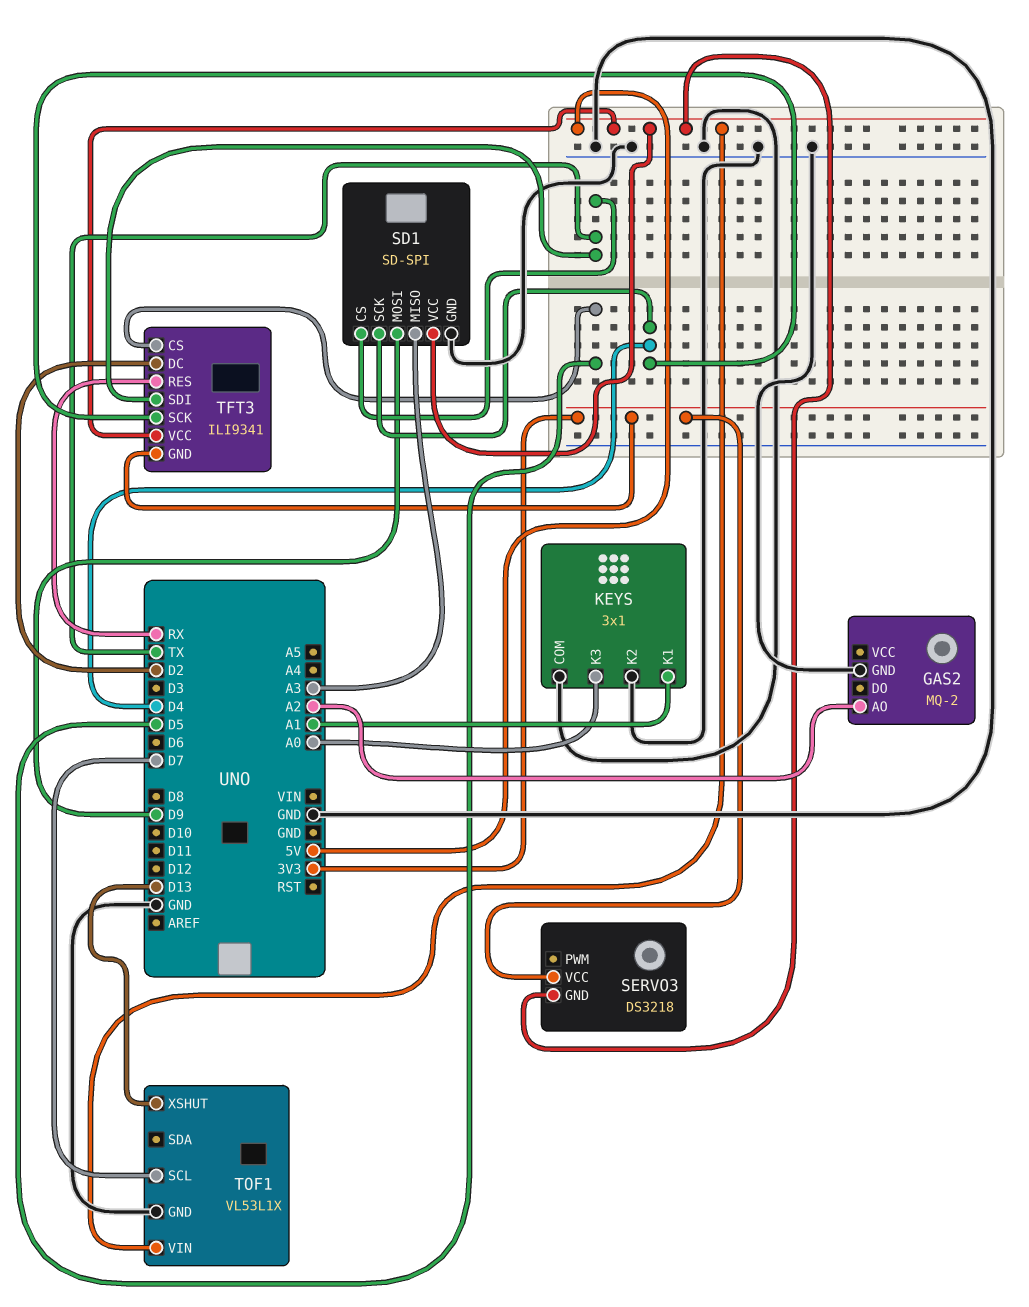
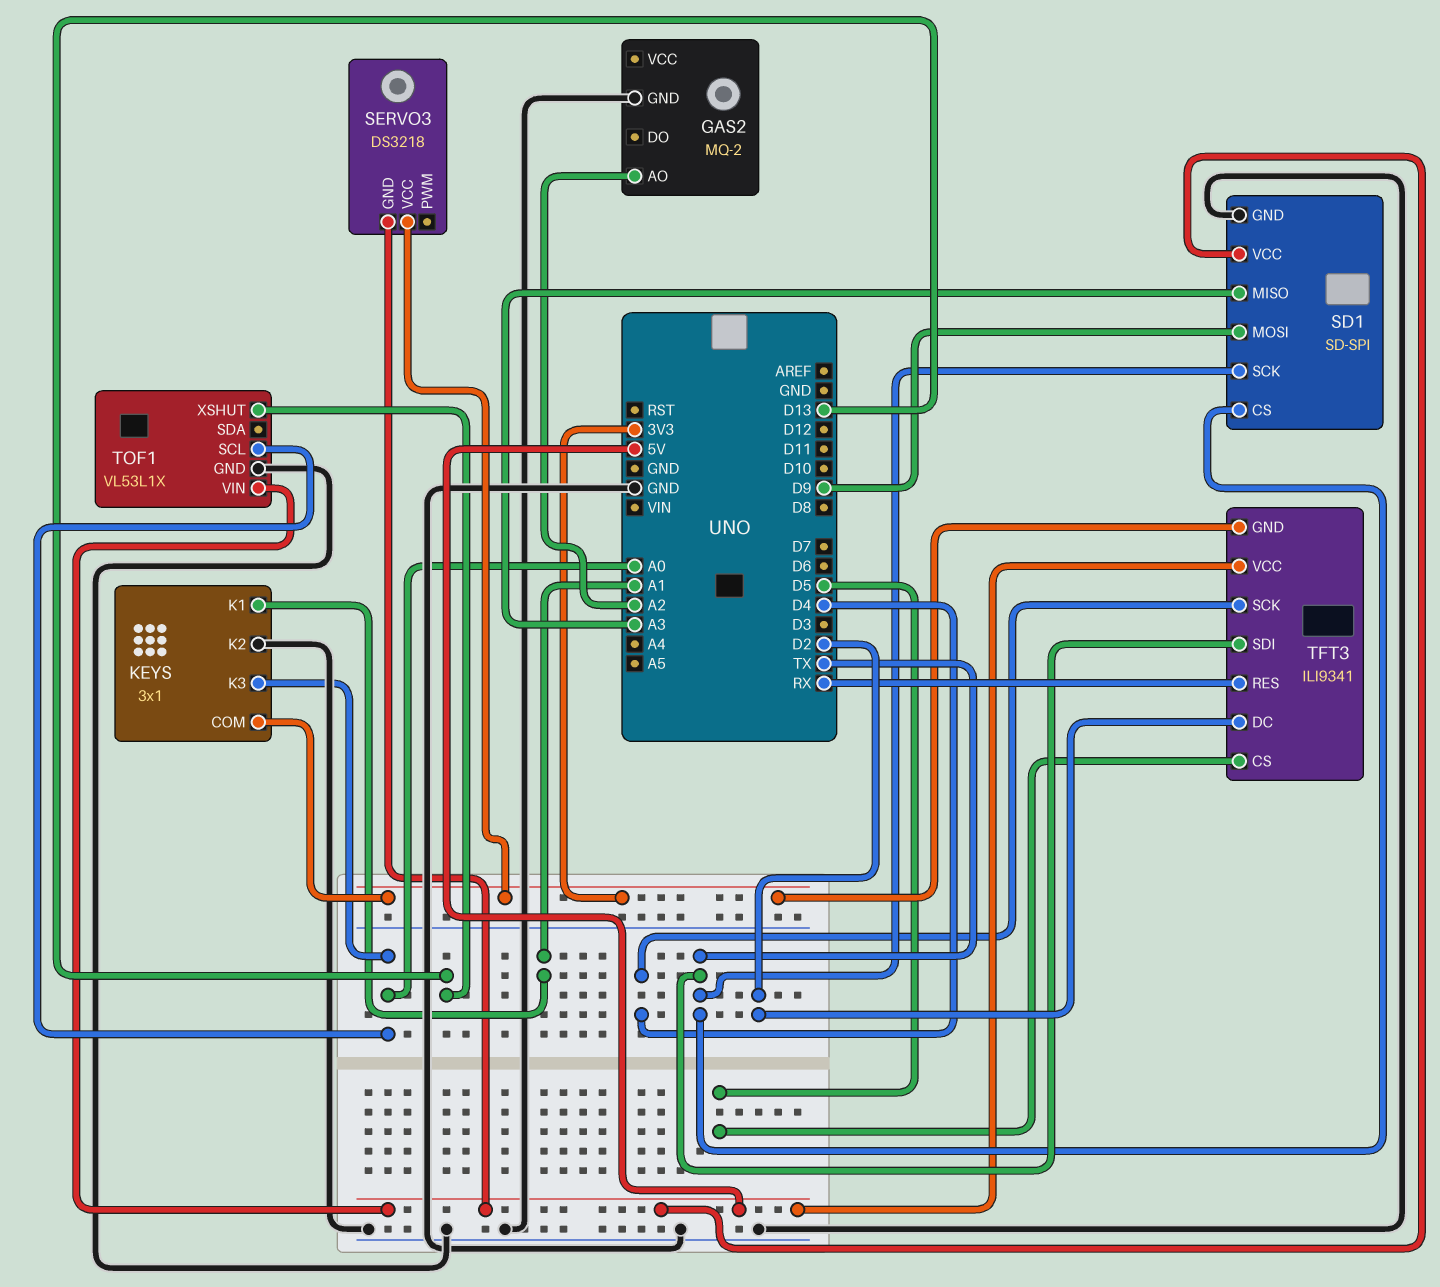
KEYS pin COM: GND -> 3V3
SD1 pin SCK: D4 -> TX
TOF1 pin SCL: D7 -> A0

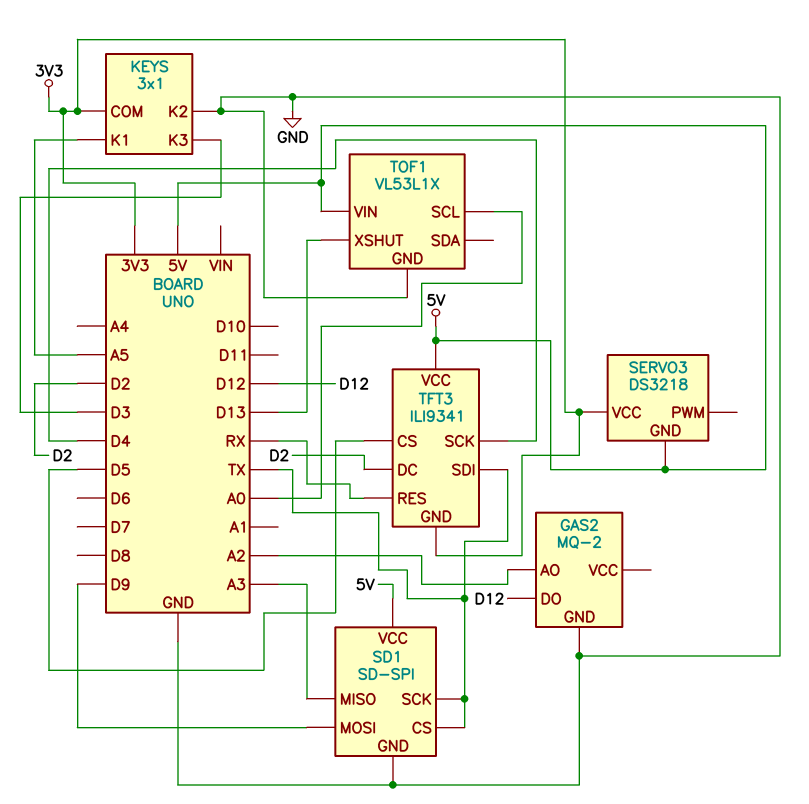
GAS2 pin DO: none -> D12
KEYS pin K1: A1 -> A5
KEYS pin K3: A0 -> D3

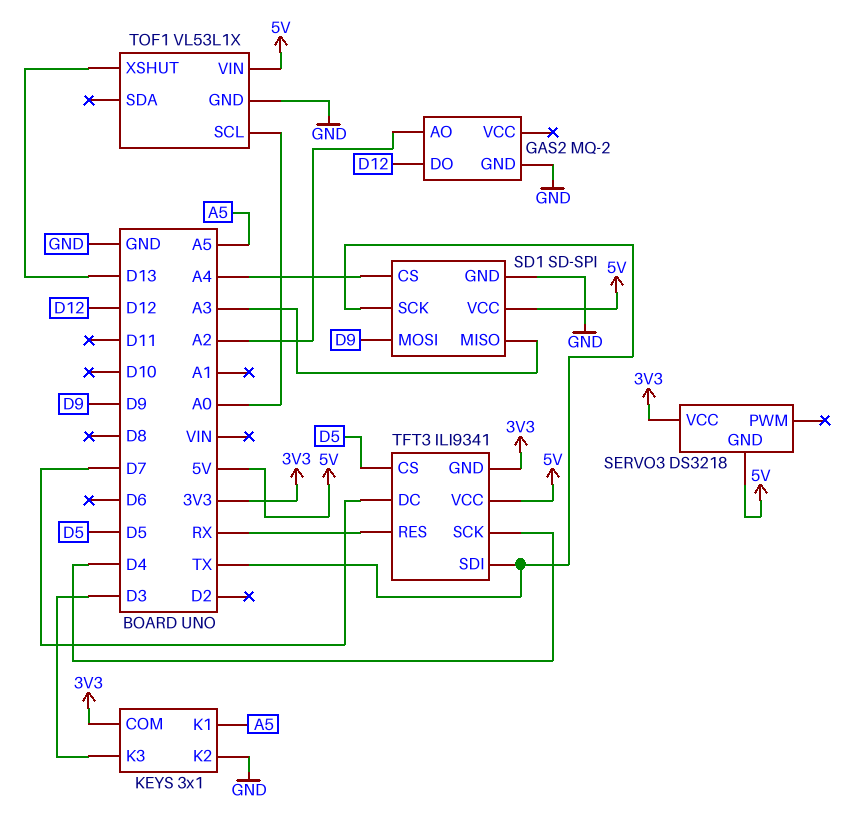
SD1 pin CS: TX -> A4
TFT3 pin DC: D2 -> D7

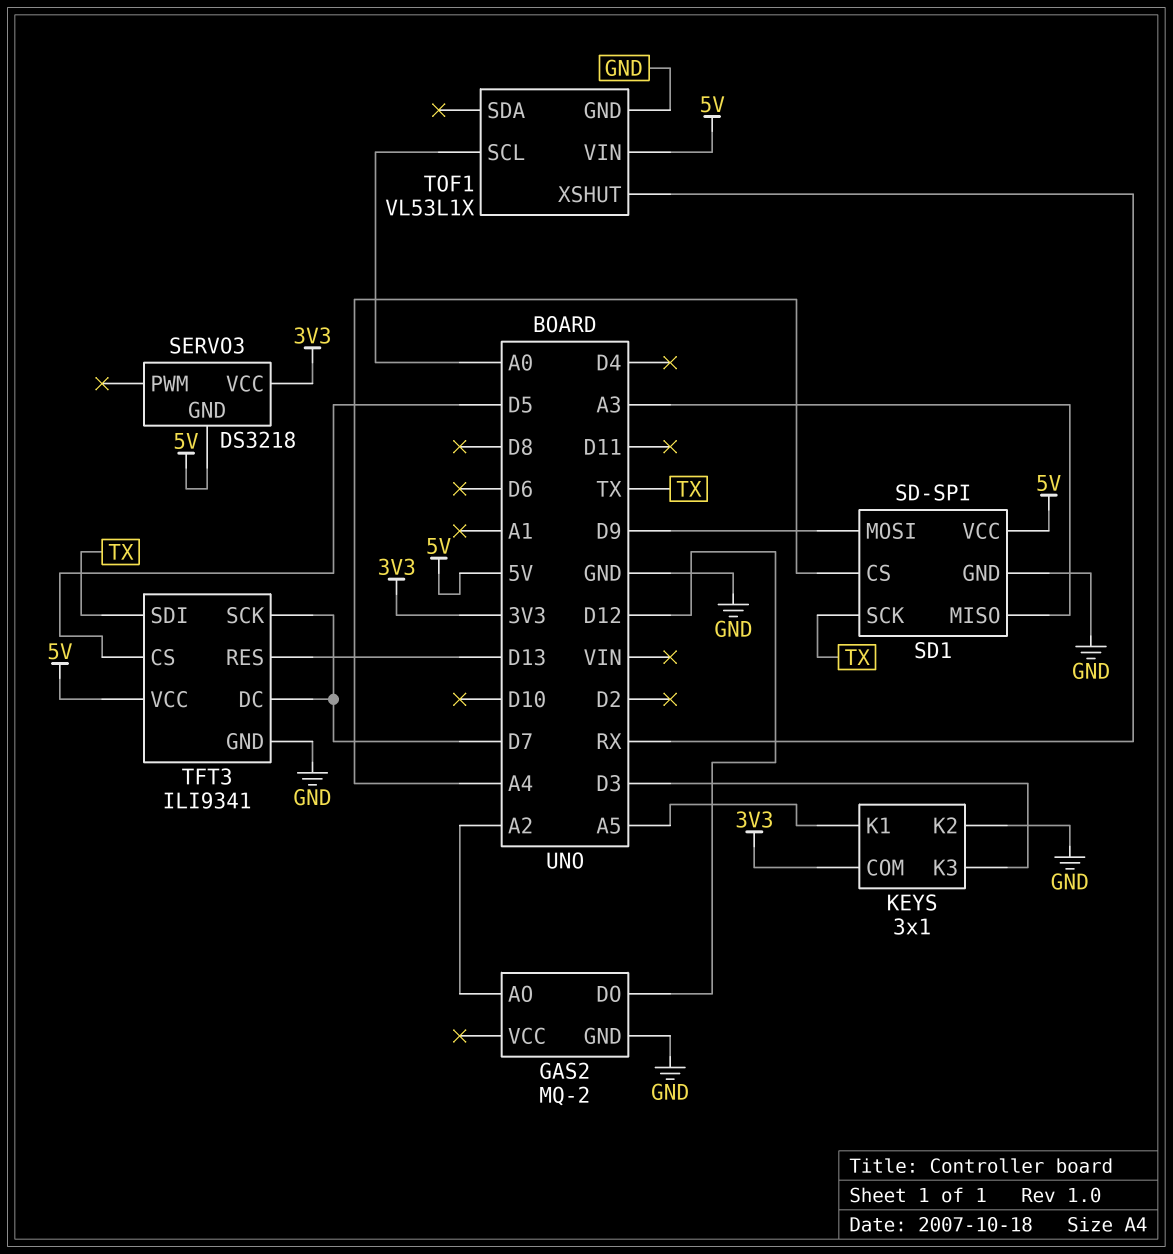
TFT3 pin GND: 3V3 -> GND
TFT3 pin RES: RX -> D13
TFT3 pin SCK: D4 -> D7
TOF1 pin XSHUT: D13 -> RX

